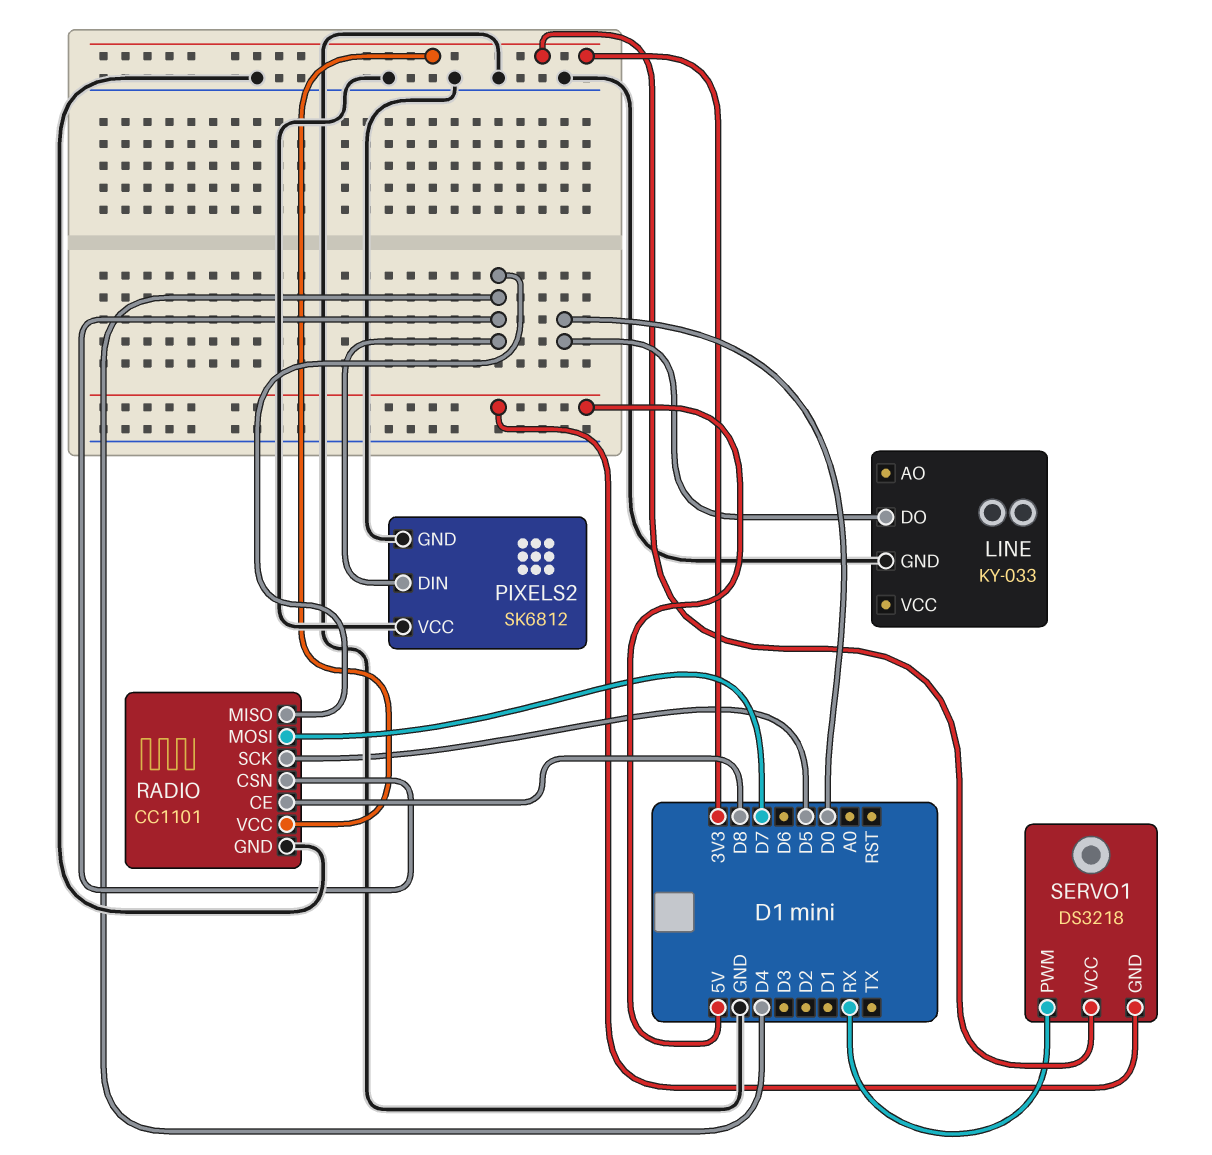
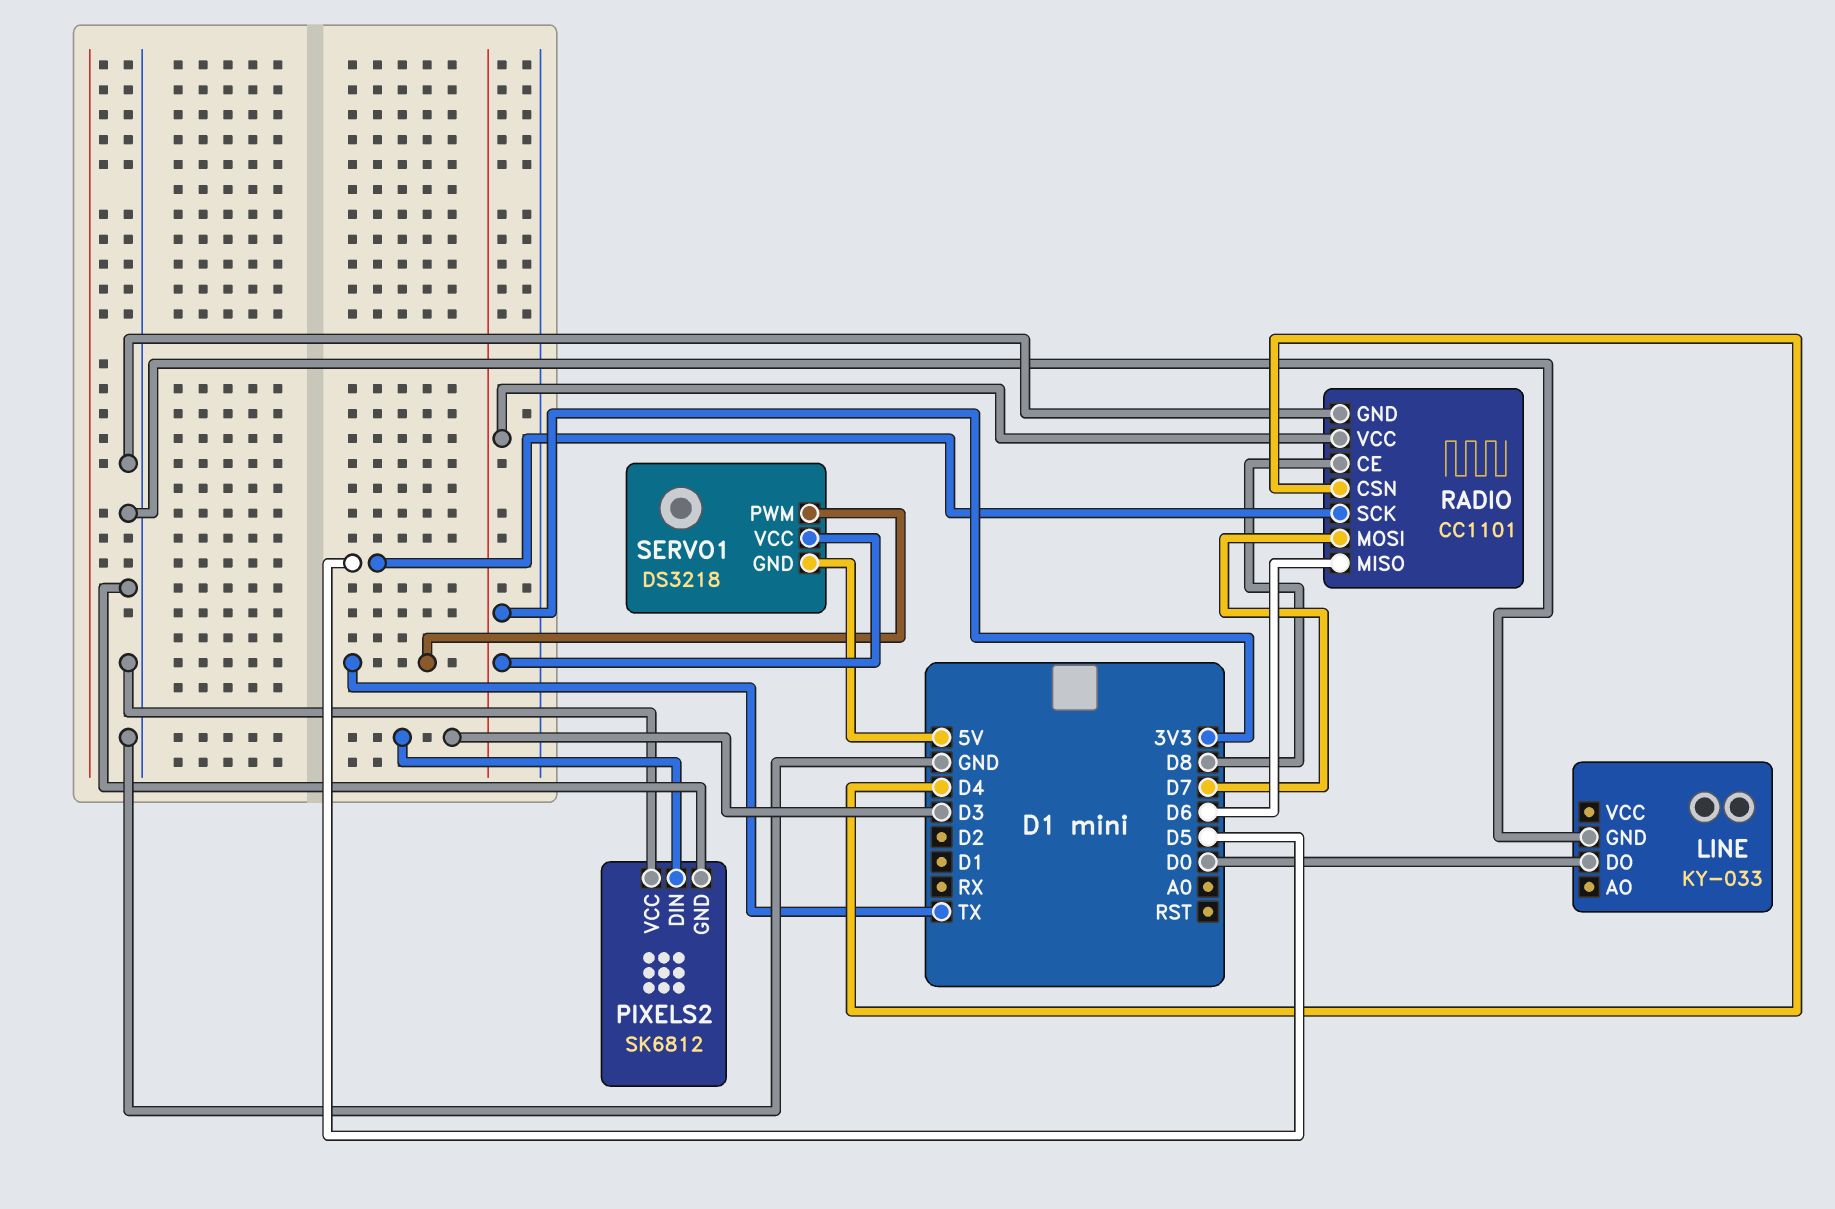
PIXELS2 pin DIN: D4 -> D3
RADIO pin MISO: D4 -> D6
SERVO1 pin PWM: RX -> TX

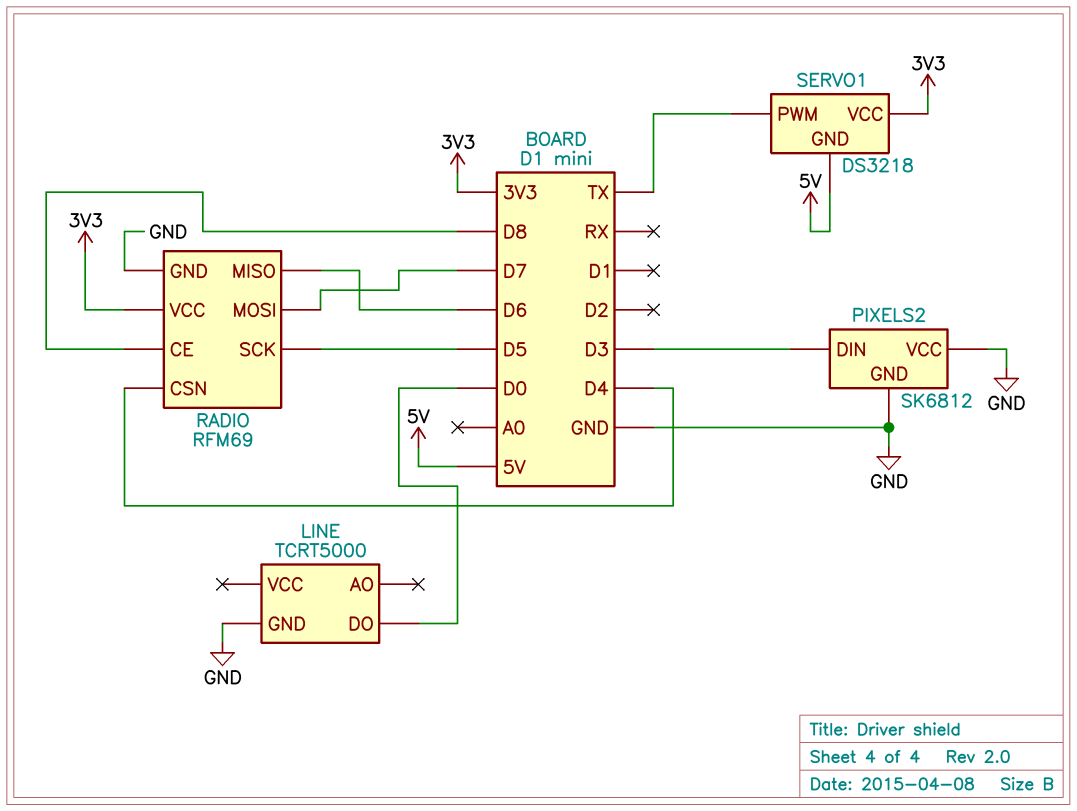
LINE: KY-033 -> TCRT5000
RADIO: CC1101 -> RFM69

